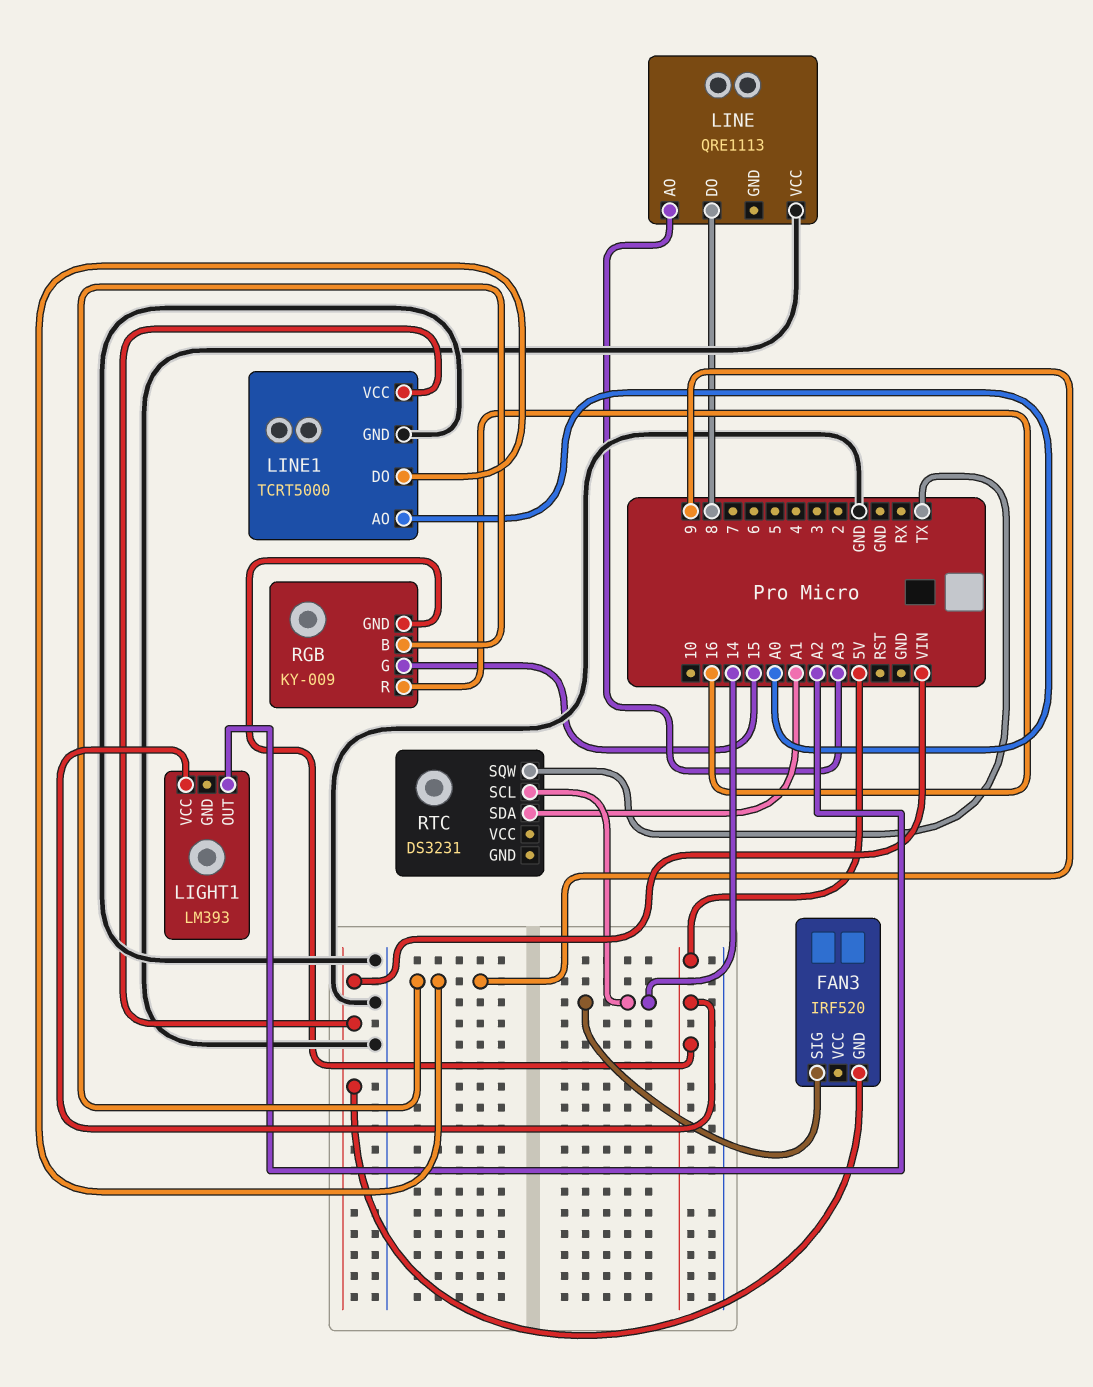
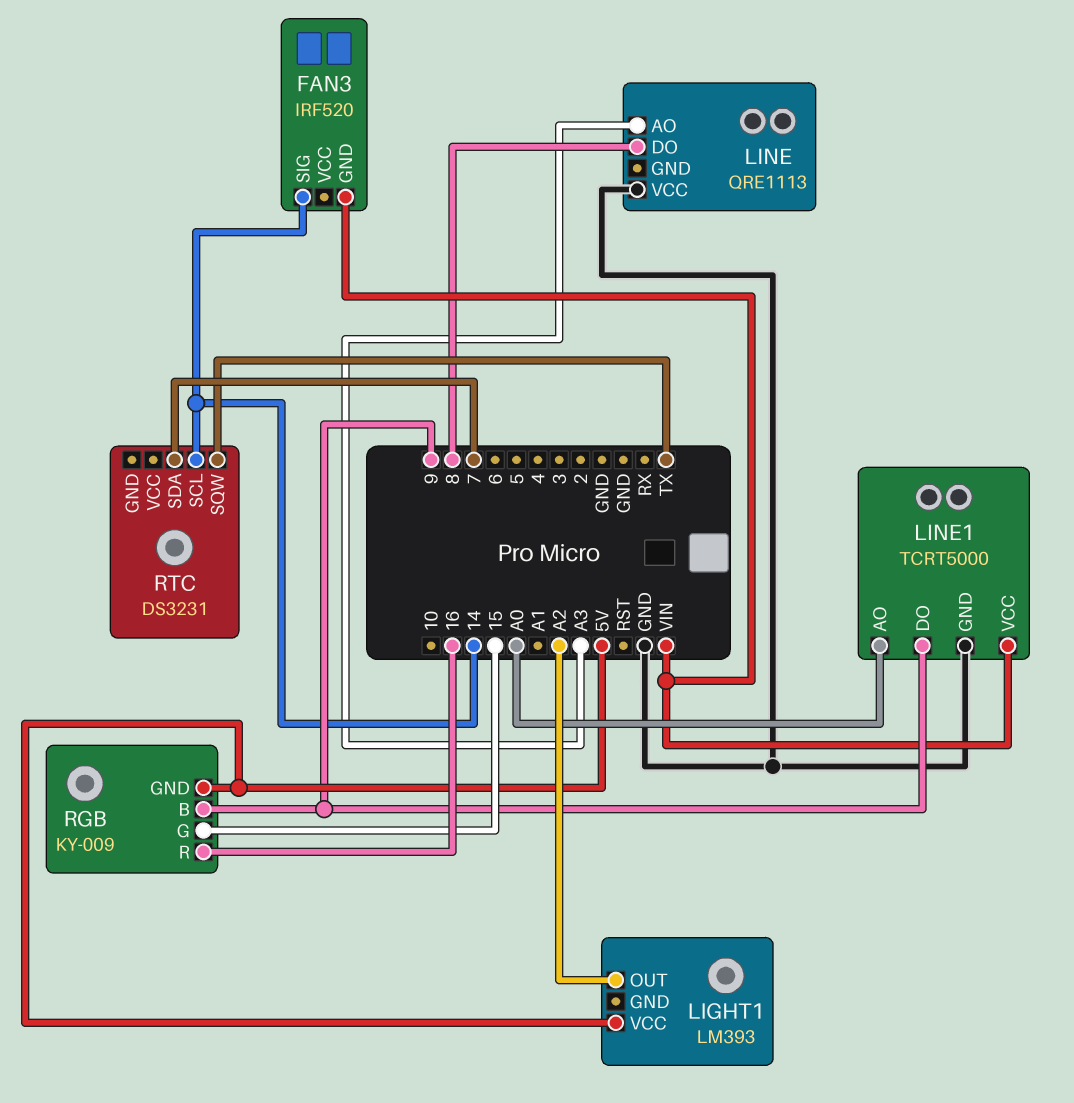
RTC pin SDA: A1 -> 7

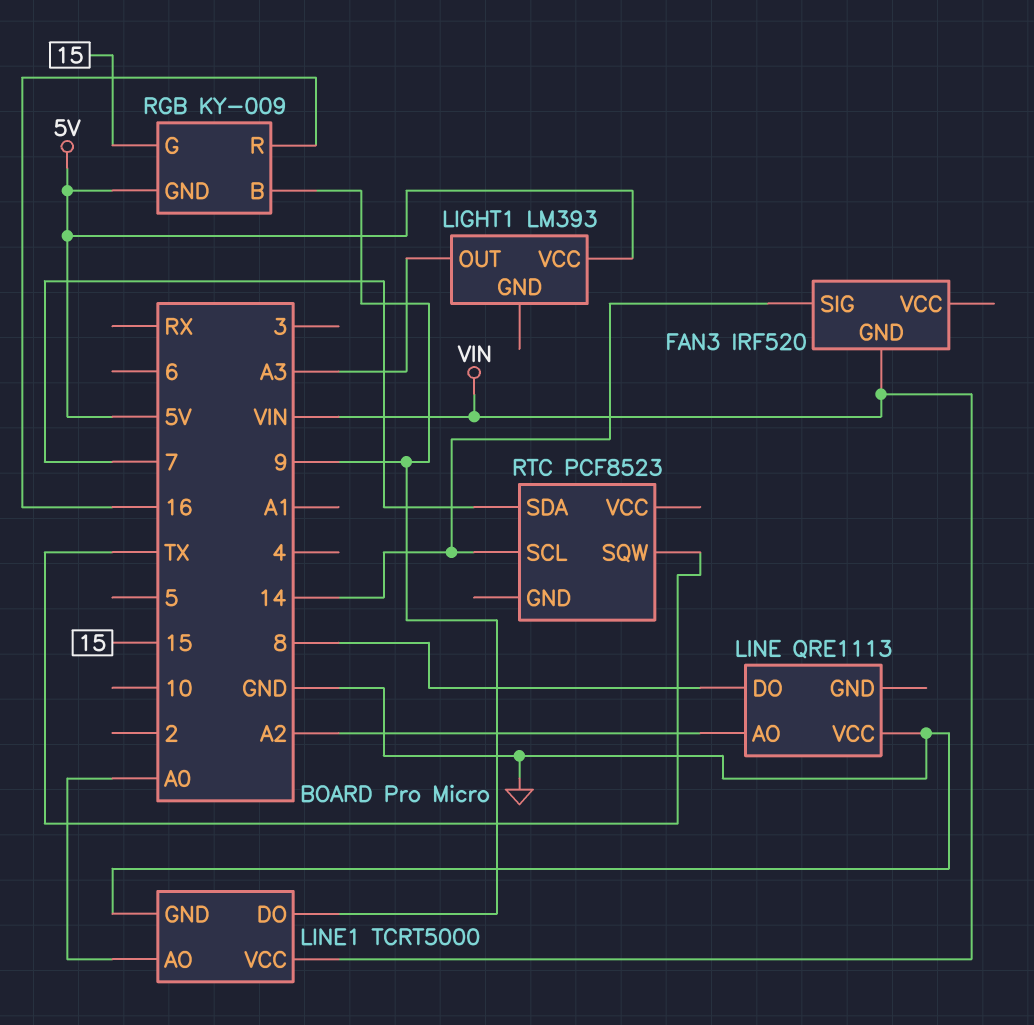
LIGHT1 pin OUT: A2 -> A3
LINE pin AO: A3 -> A2
RTC: DS3231 -> PCF8523

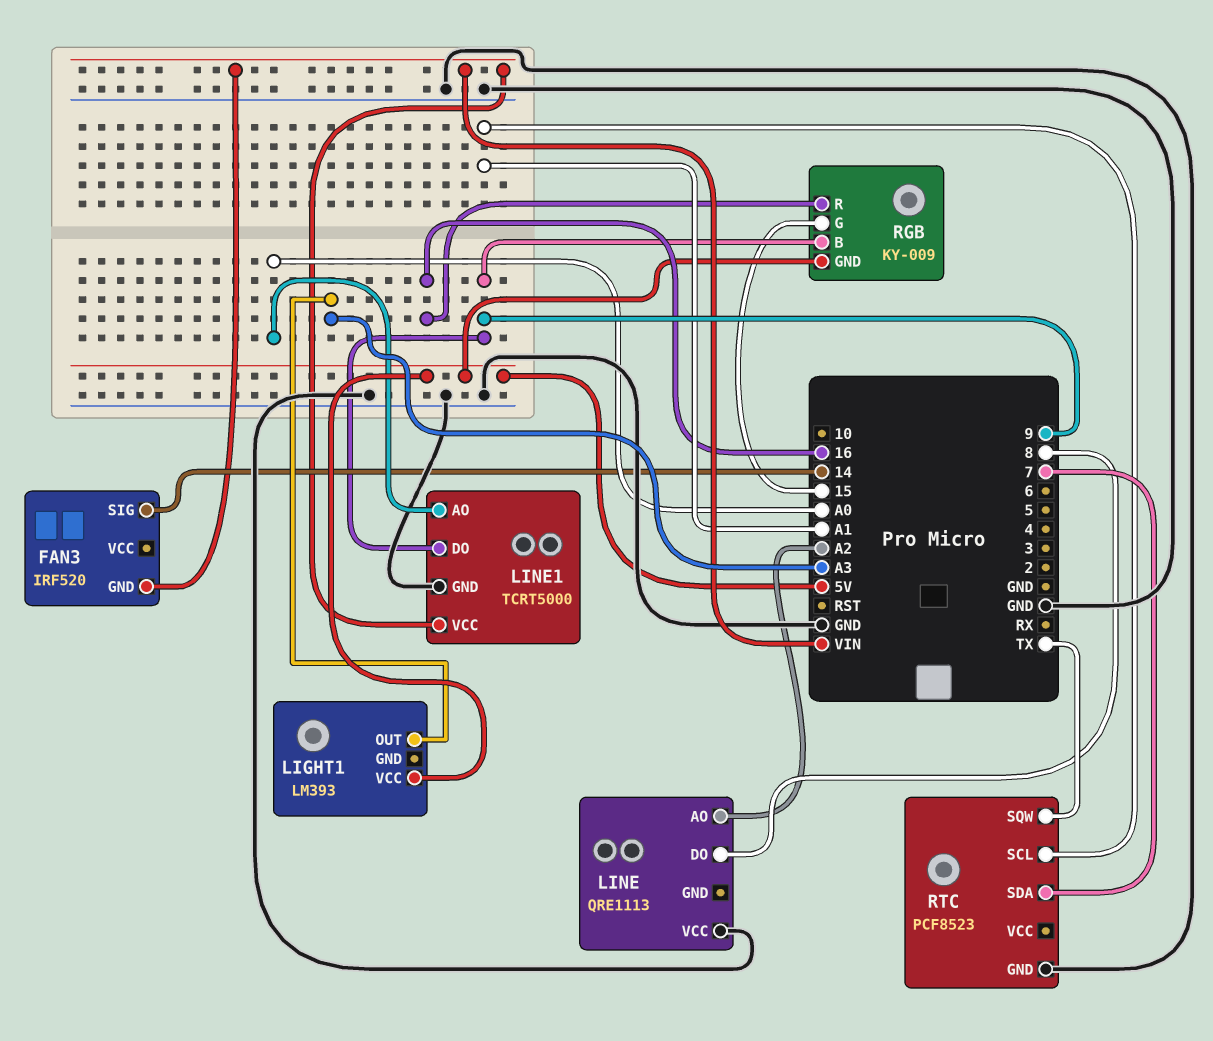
RTC pin GND: none -> GND
RTC pin SCL: 14 -> A1

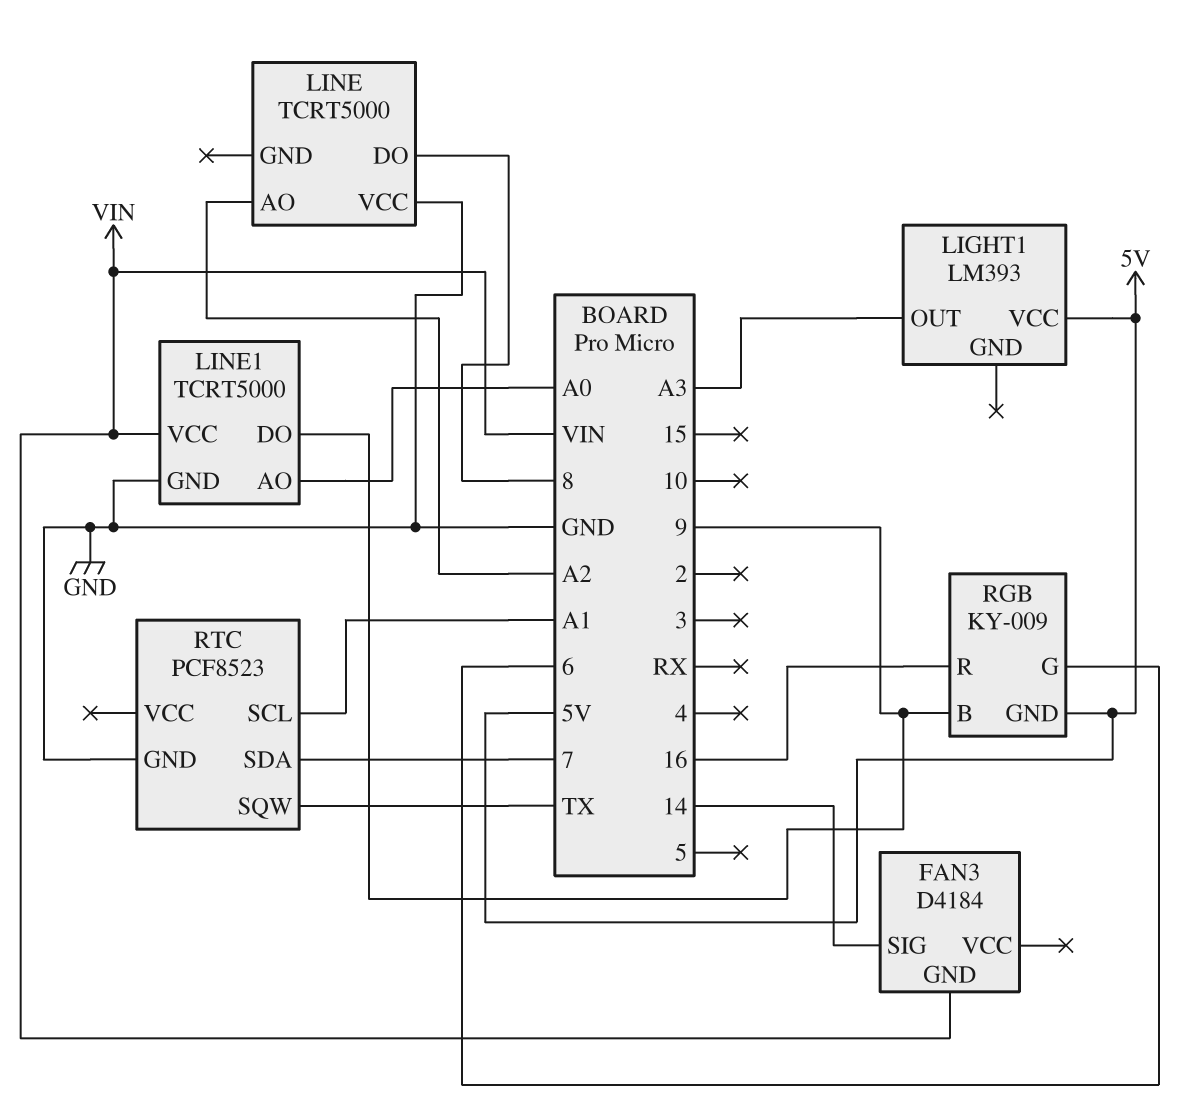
FAN3: IRF520 -> D4184
LINE: QRE1113 -> TCRT5000
RGB pin G: 15 -> 6

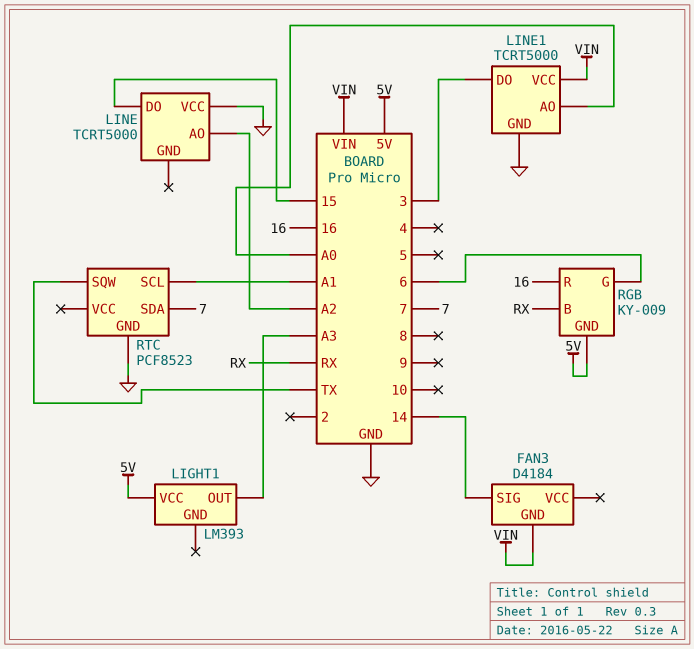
LINE pin DO: 8 -> 15
LINE1 pin DO: 9 -> 3
RGB pin B: 9 -> RX

